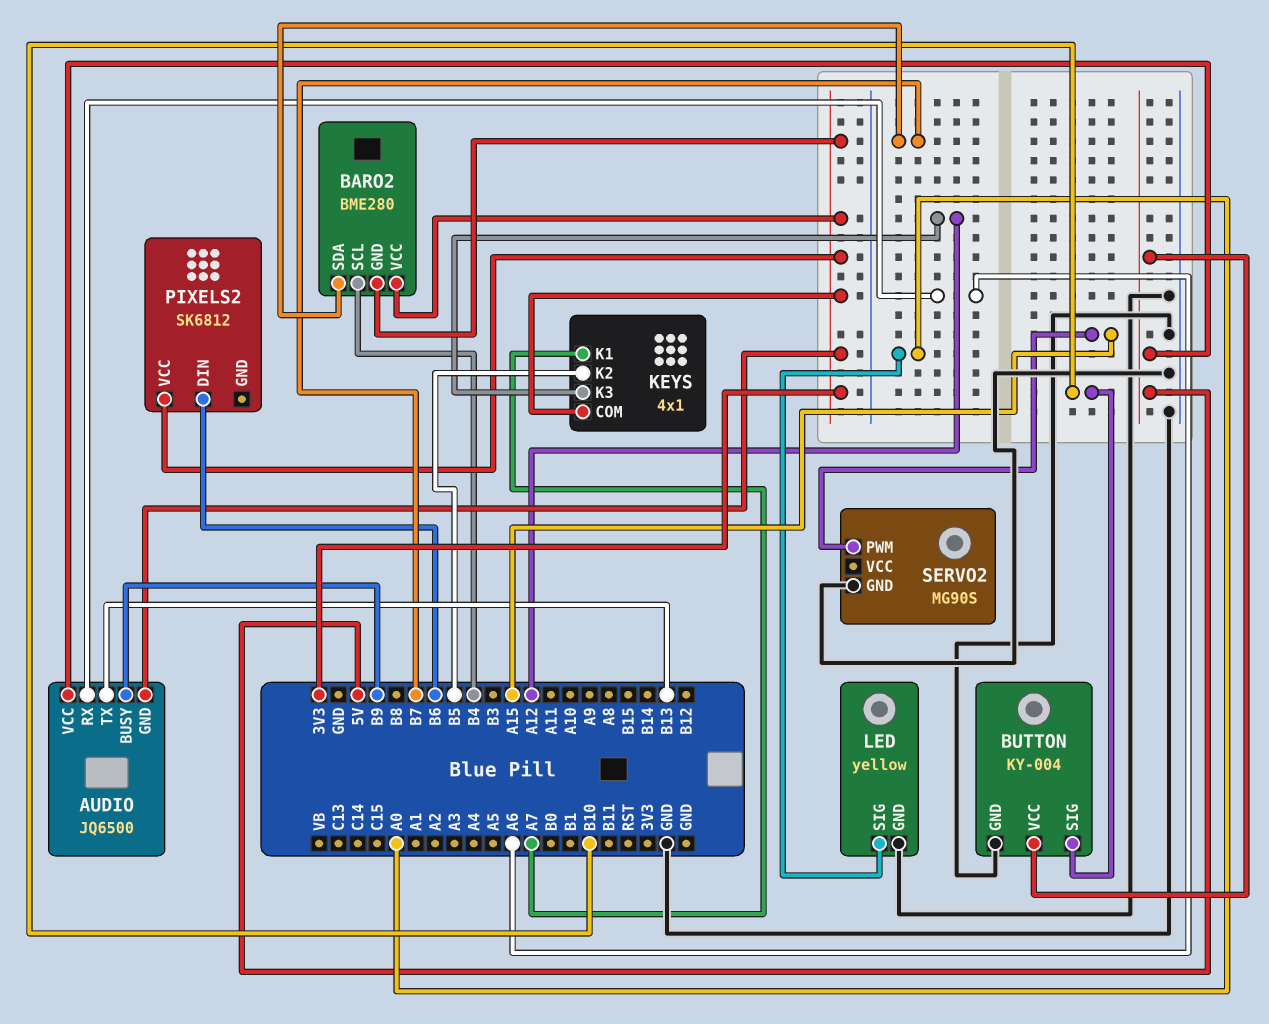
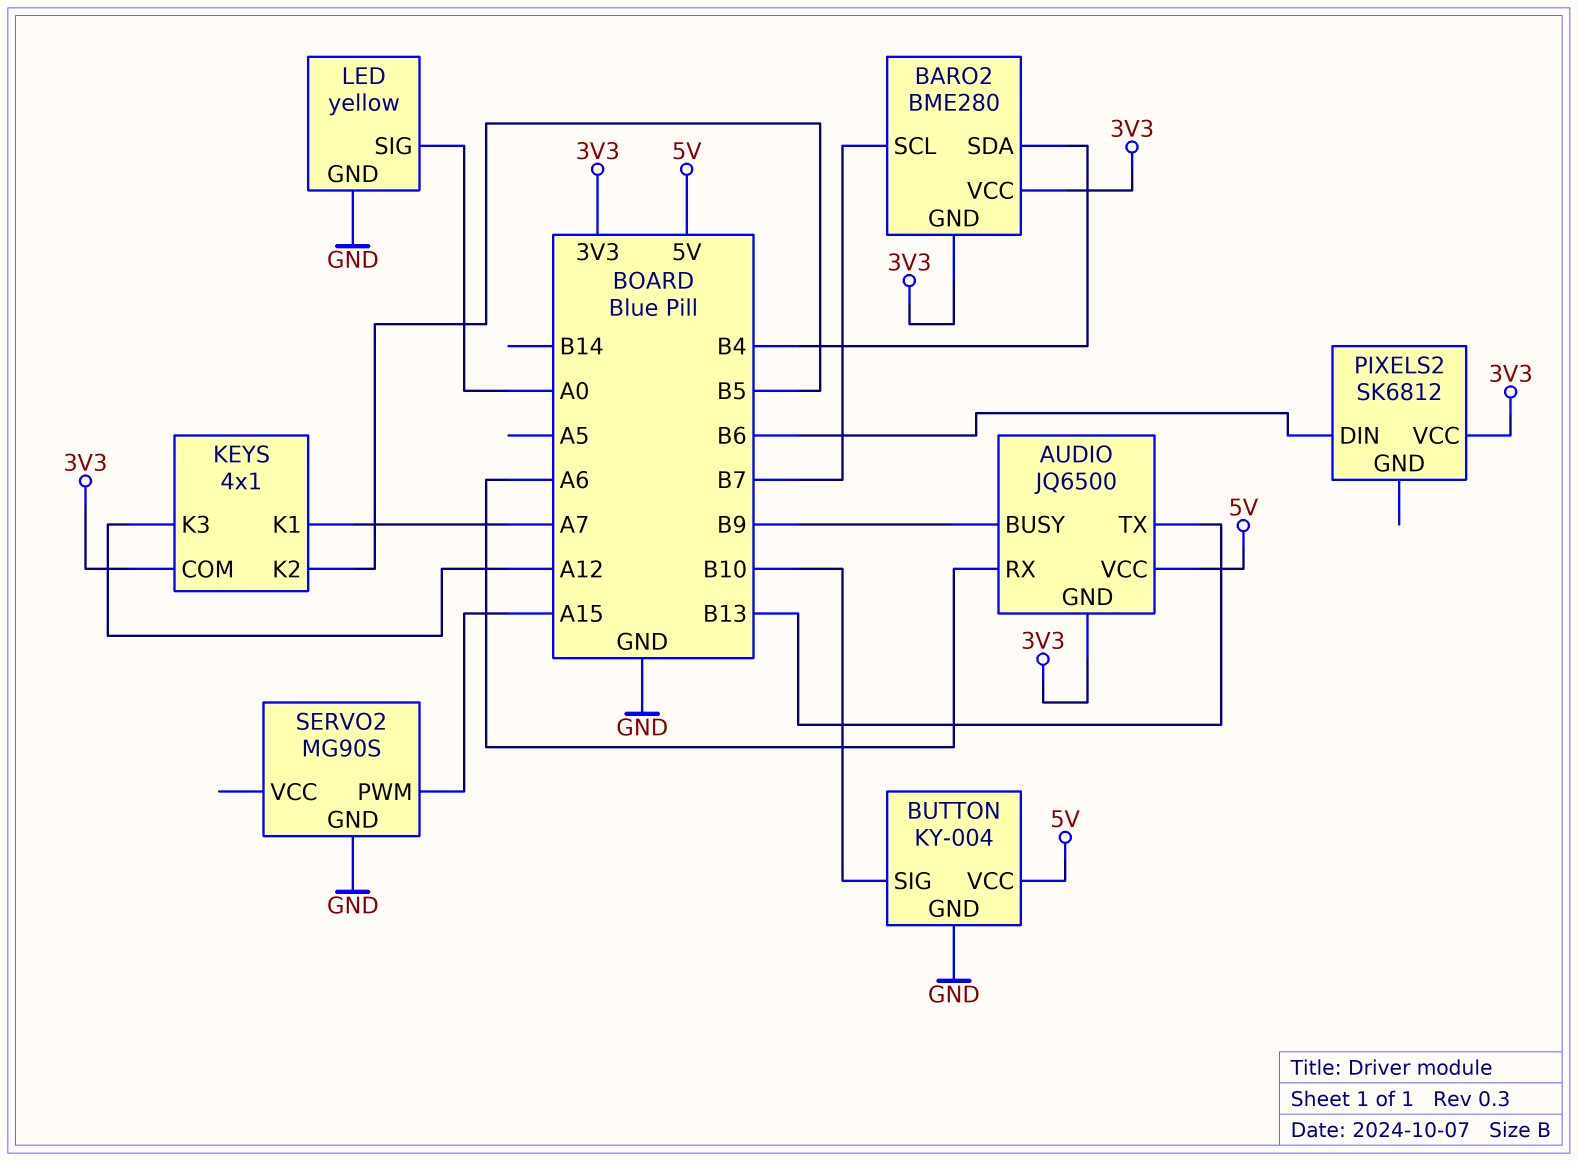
BARO2 pin SCL: B4 -> B7
BARO2 pin SDA: B7 -> B4

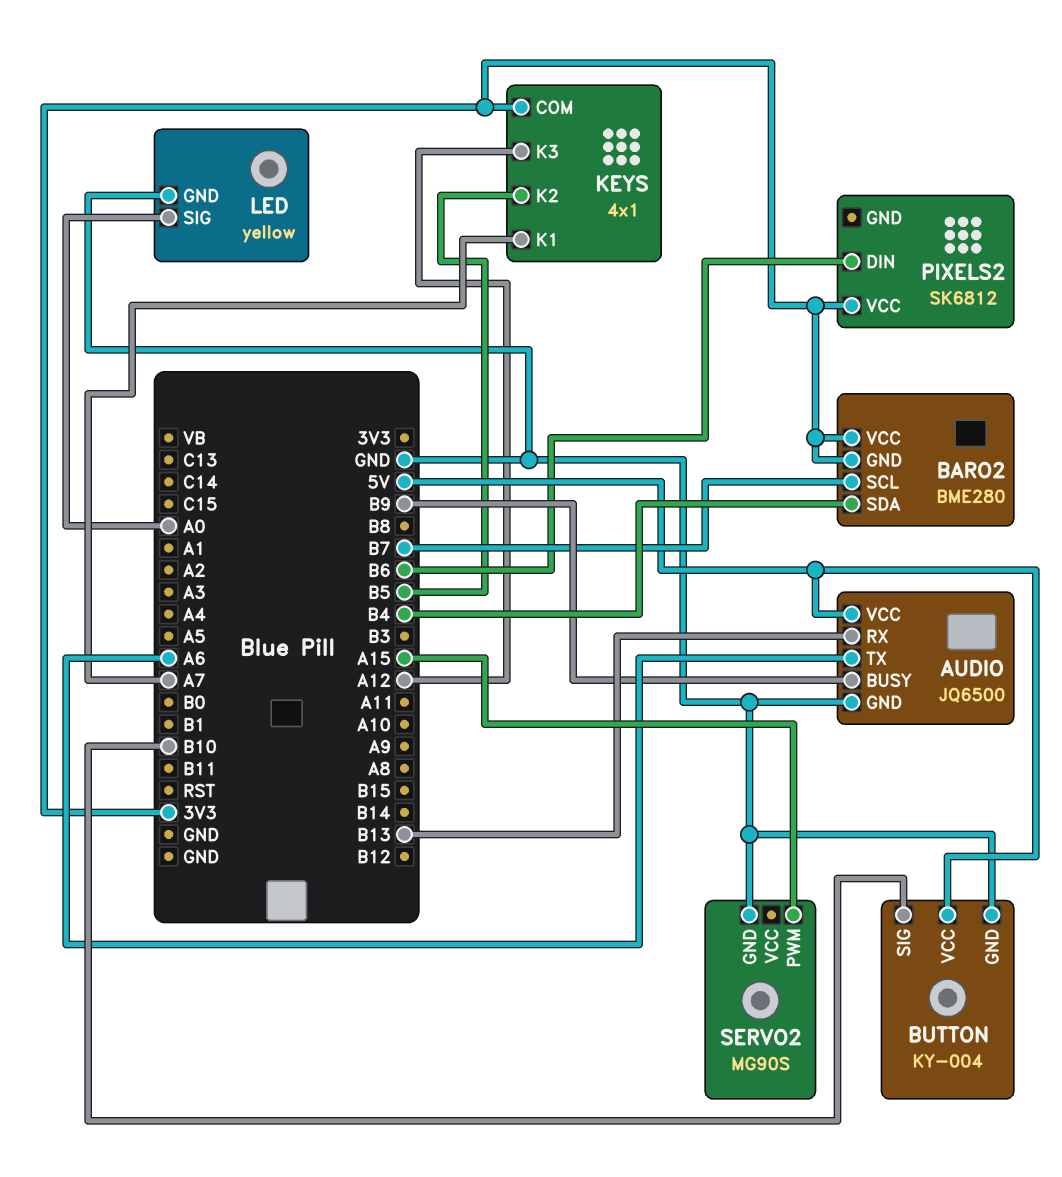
AUDIO pin GND: 3V3 -> GND
AUDIO pin RX: A6 -> B13
AUDIO pin TX: B13 -> A6

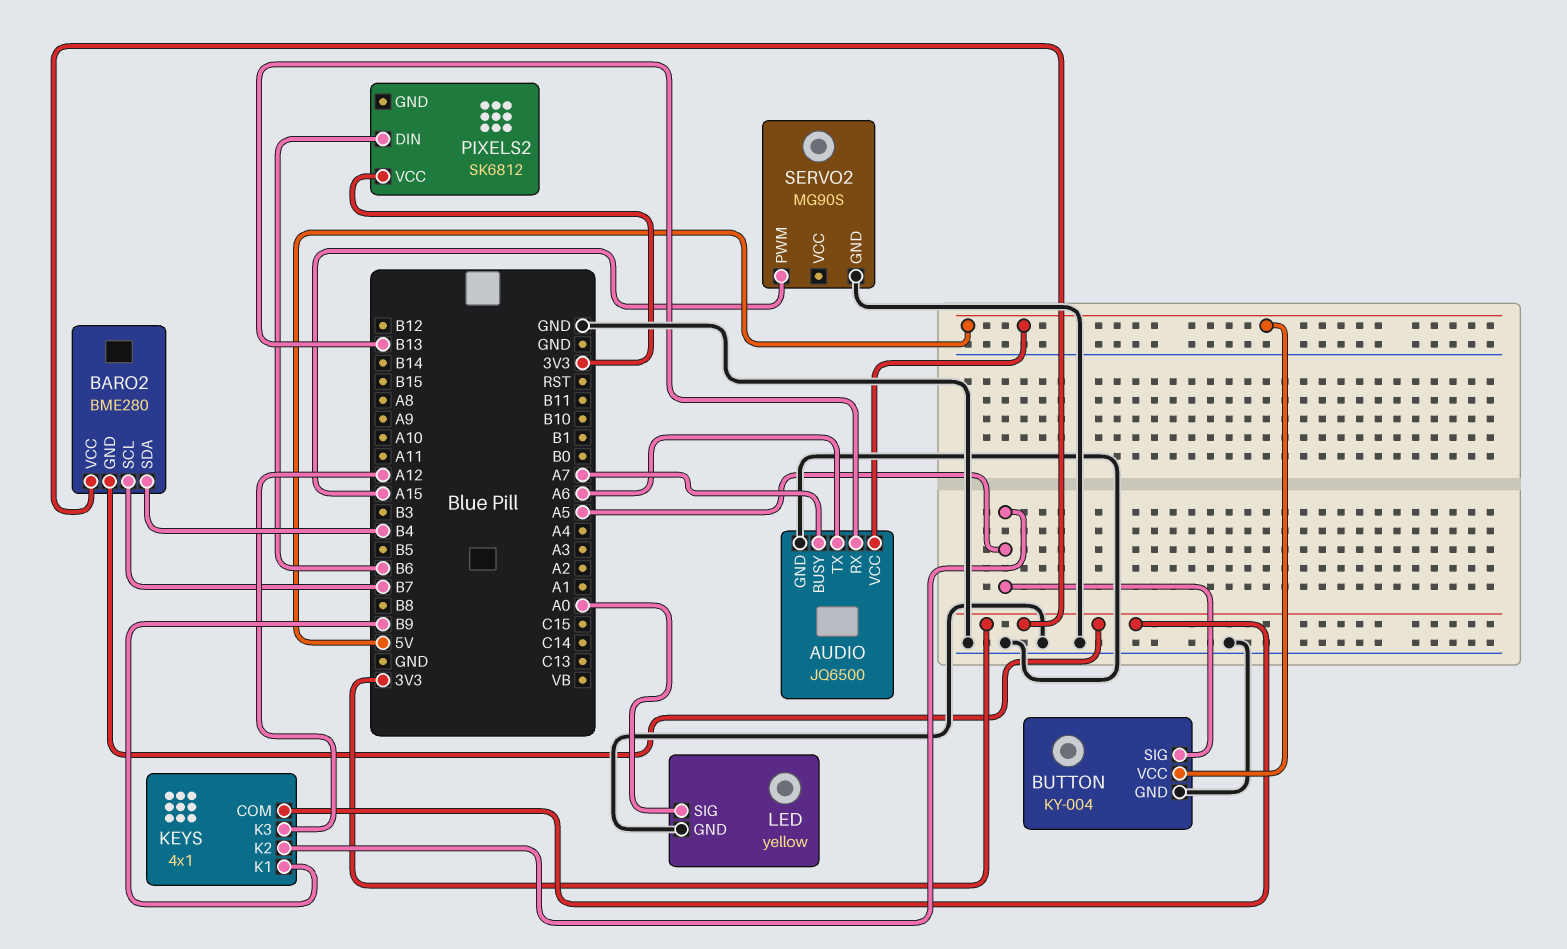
AUDIO pin BUSY: B9 -> A7
BUTTON pin SIG: B10 -> A5
KEYS pin K1: A7 -> B9
KEYS pin K2: B5 -> A5

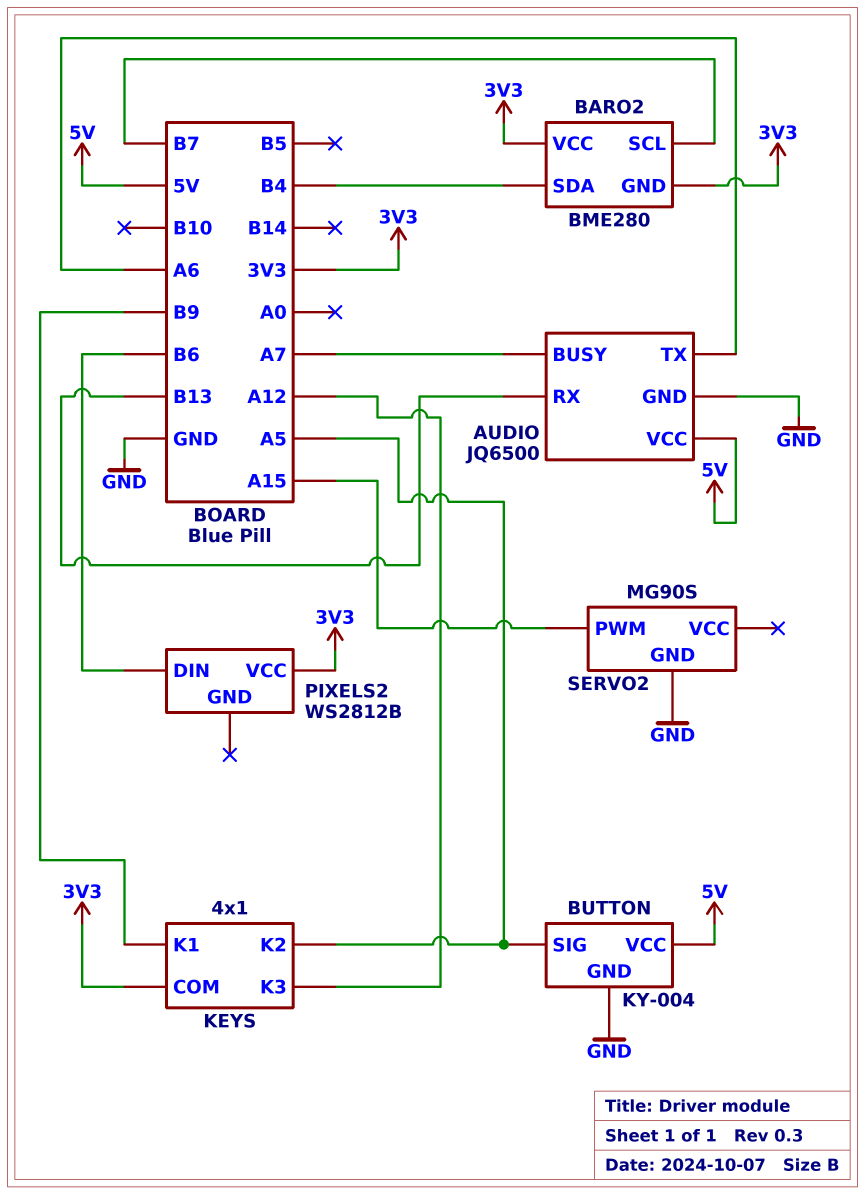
LED: yellow -> none
LED pin GND: GND -> none
LED pin SIG: A0 -> none
PIXELS2: SK6812 -> WS2812B

